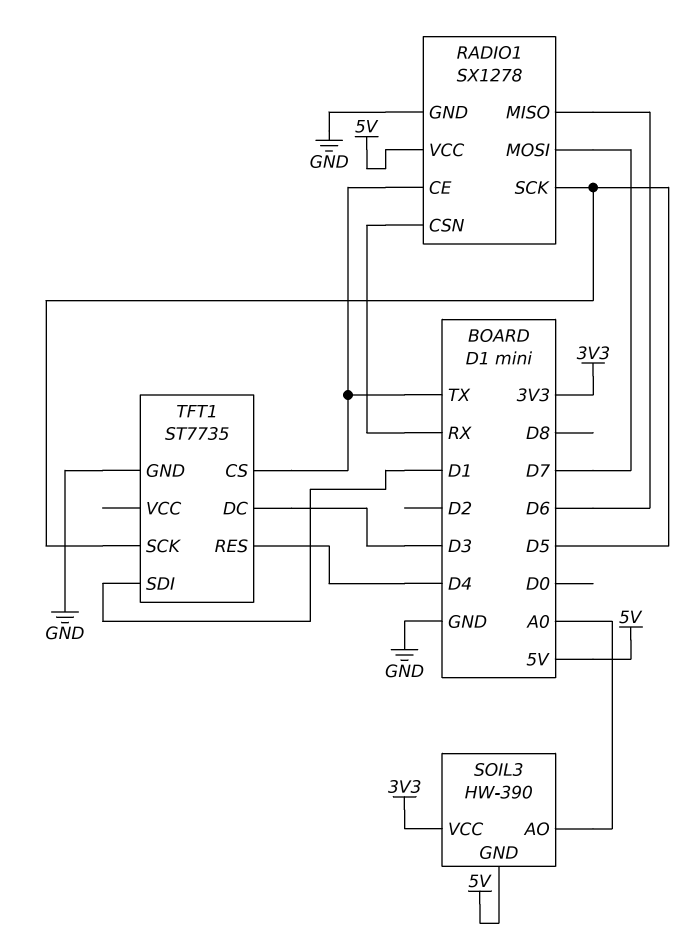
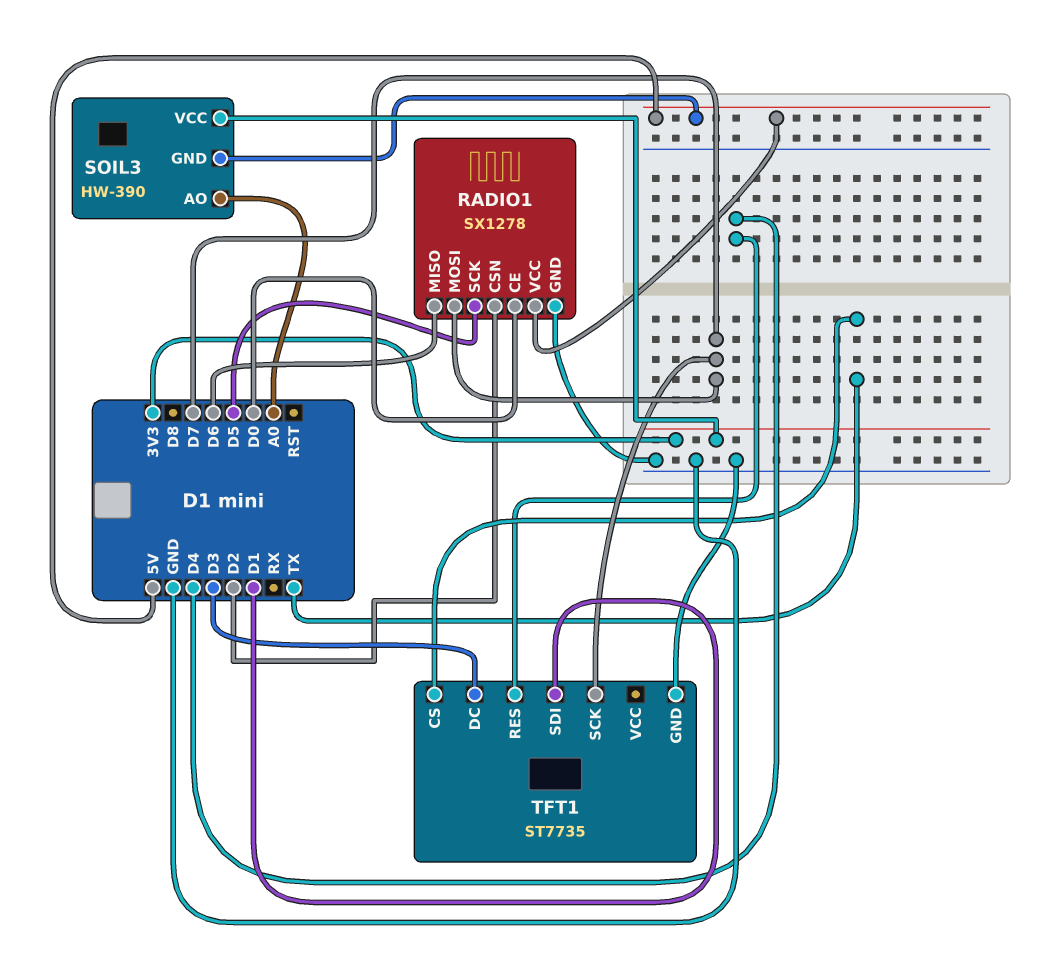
RADIO1 pin CE: TX -> D0
RADIO1 pin CSN: RX -> D2
TFT1 pin SCK: D5 -> D7

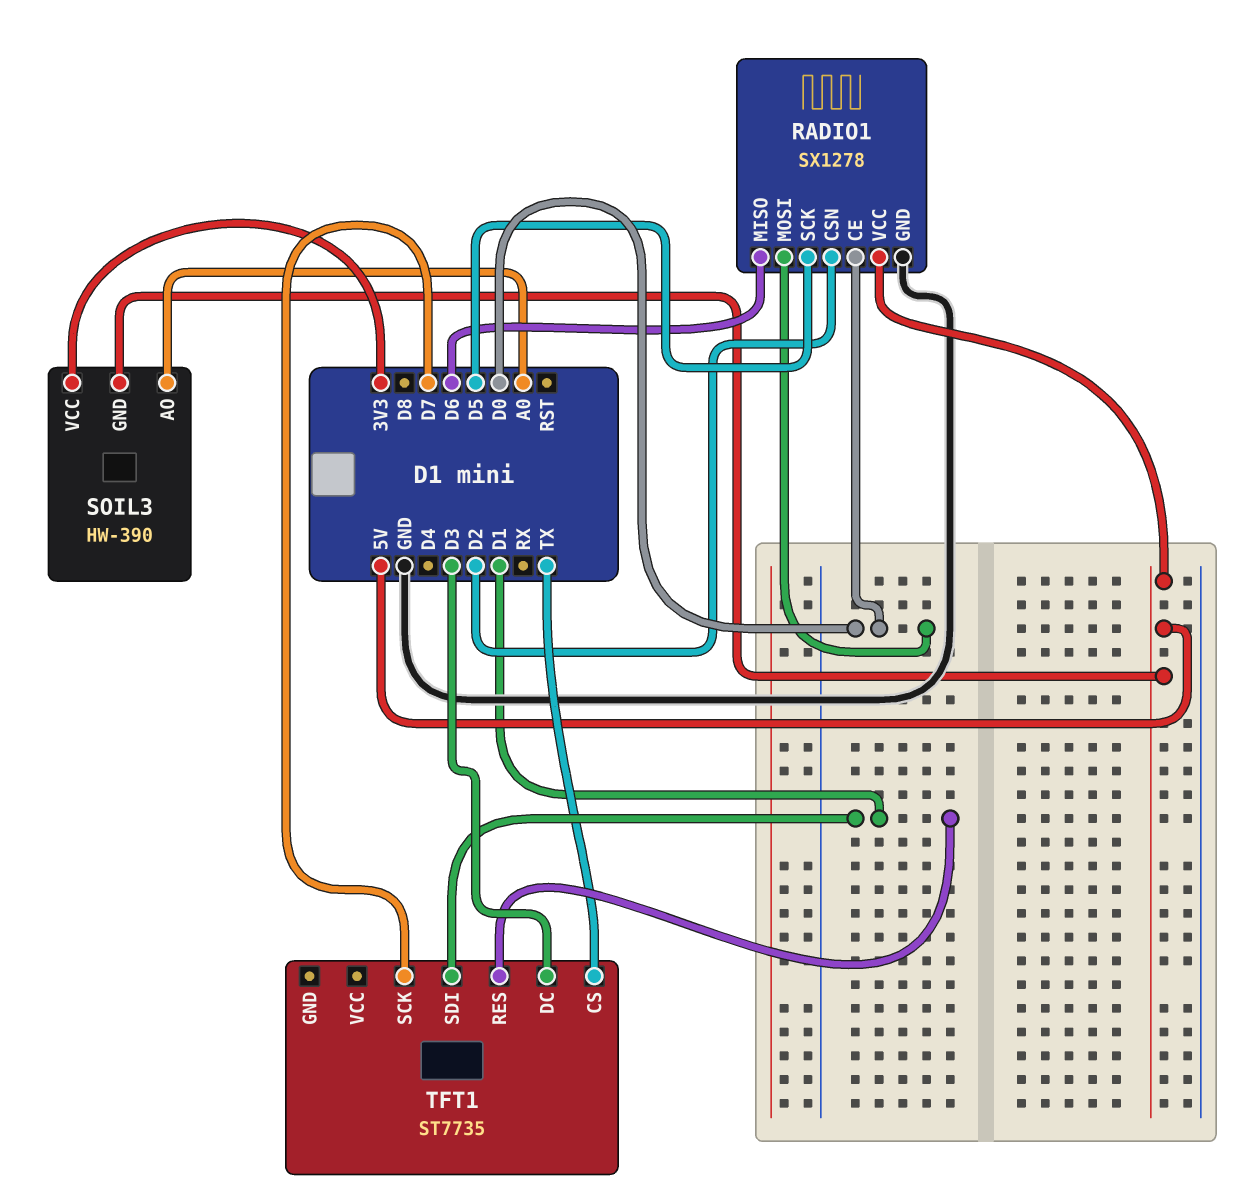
RADIO1 pin MOSI: D7 -> D0
TFT1 pin GND: GND -> none
TFT1 pin RES: D4 -> D1

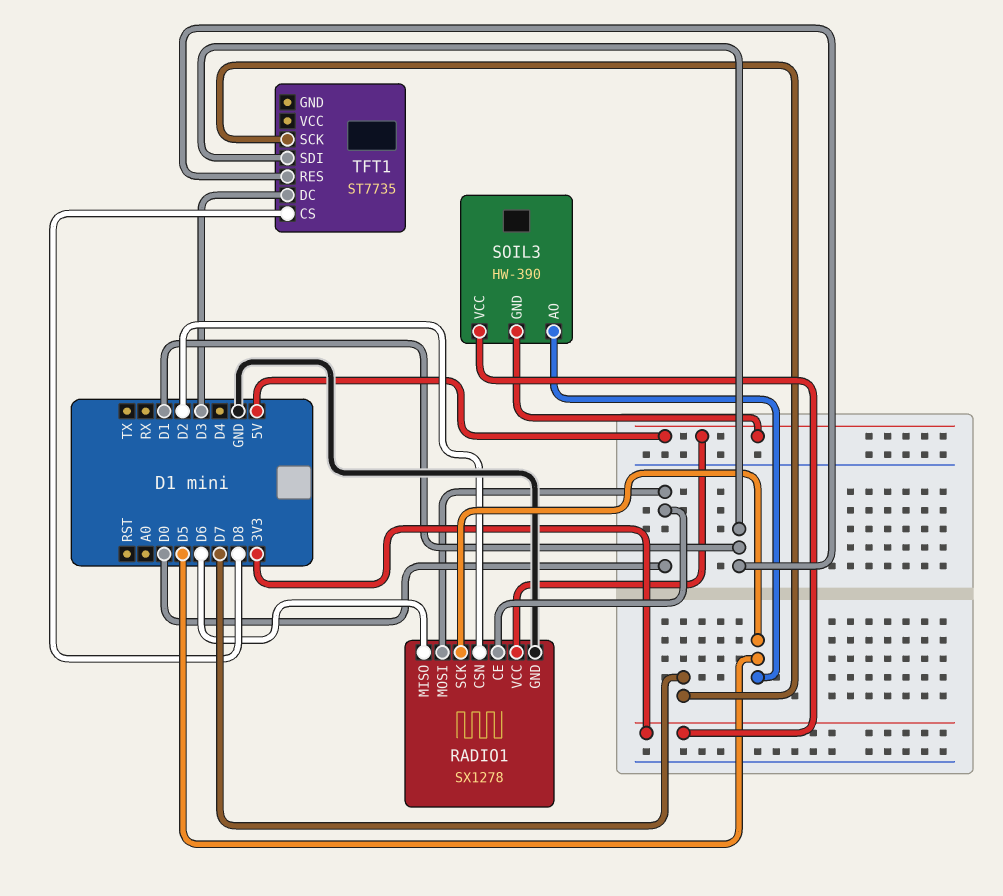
SOIL3 pin AO: A0 -> D5
TFT1 pin CS: TX -> D8

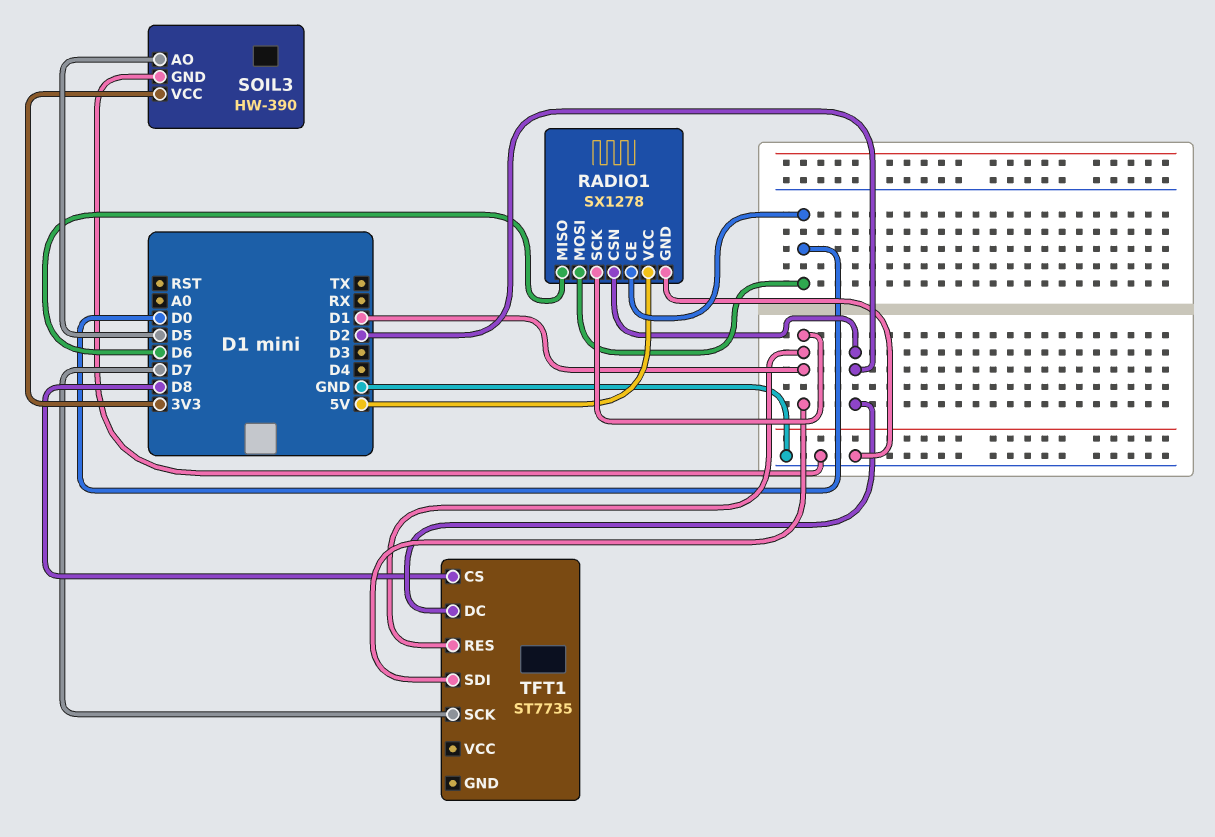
RADIO1 pin SCK: D5 -> D1
SOIL3 pin GND: 5V -> GND
TFT1 pin DC: D3 -> D2

